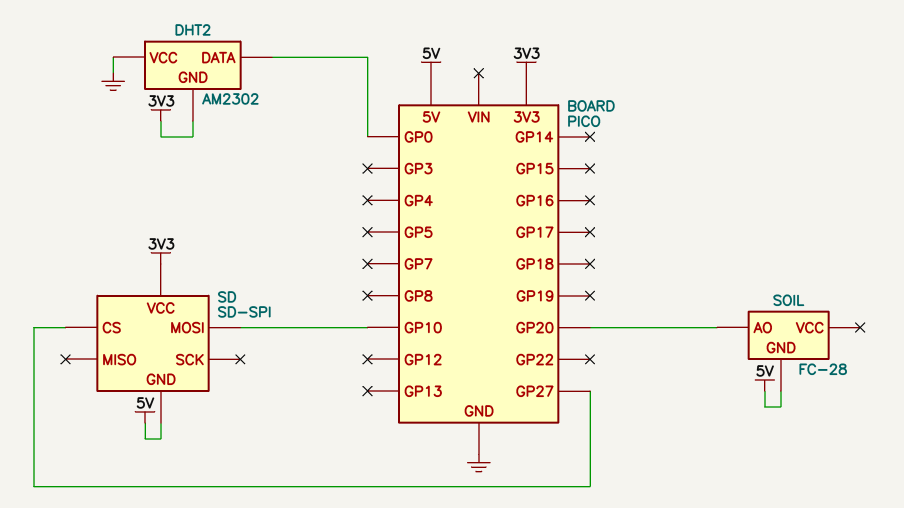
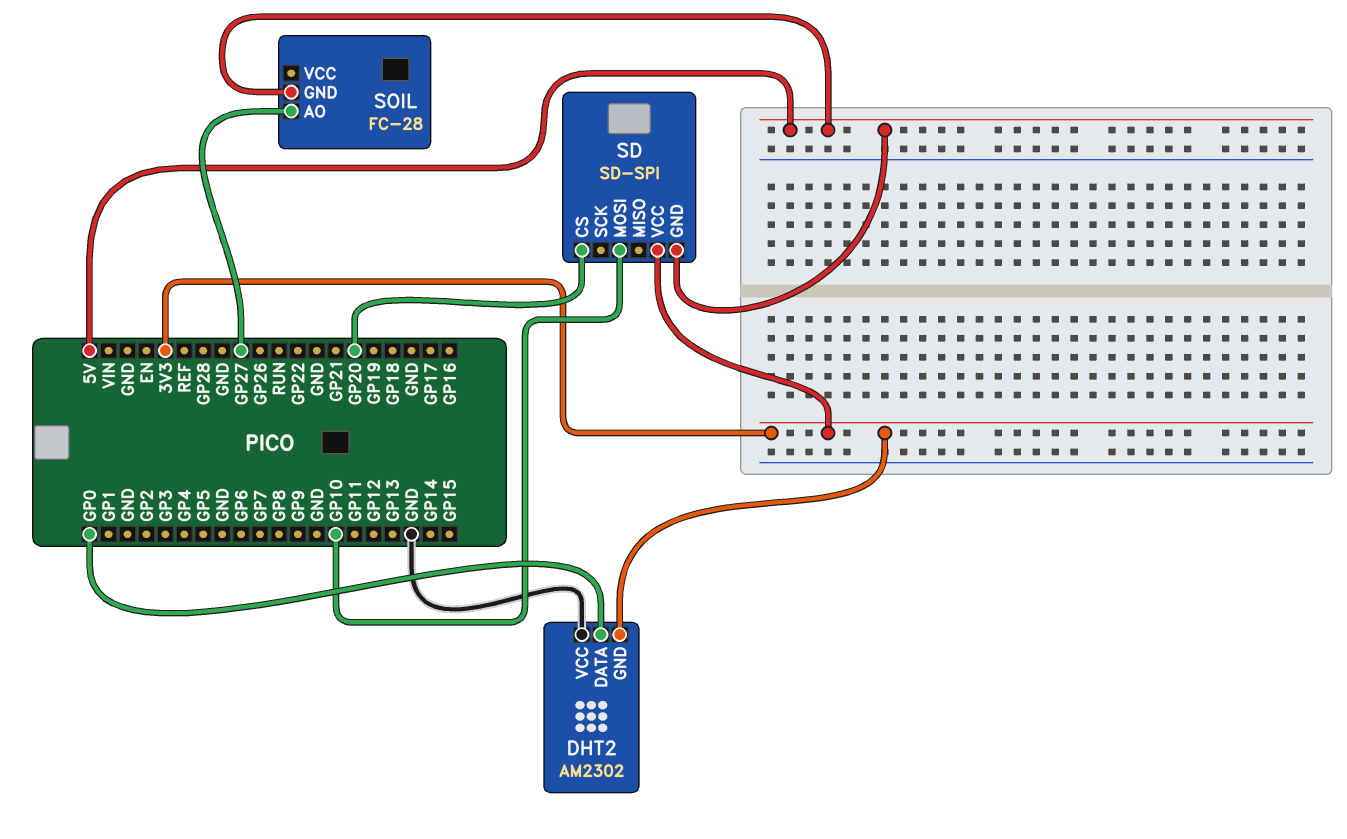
SD pin CS: GP27 -> GP20
SOIL pin AO: GP20 -> GP27

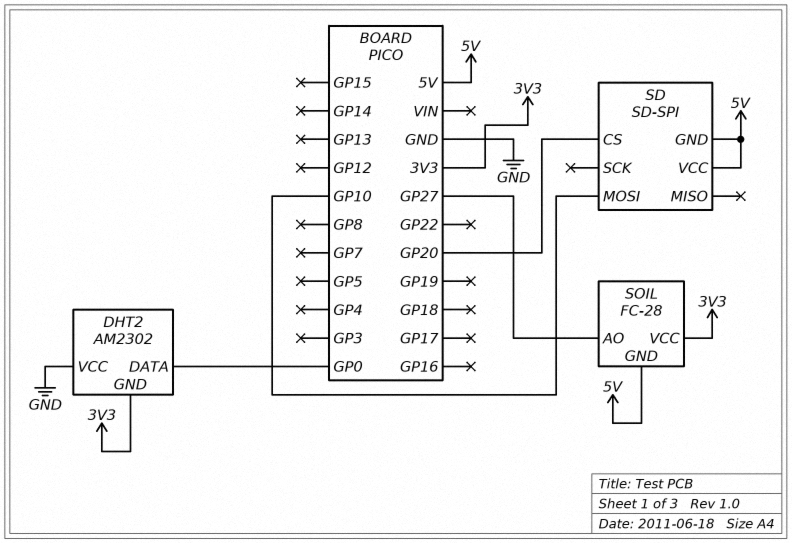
SD pin VCC: 3V3 -> 5V
SOIL pin VCC: none -> 3V3

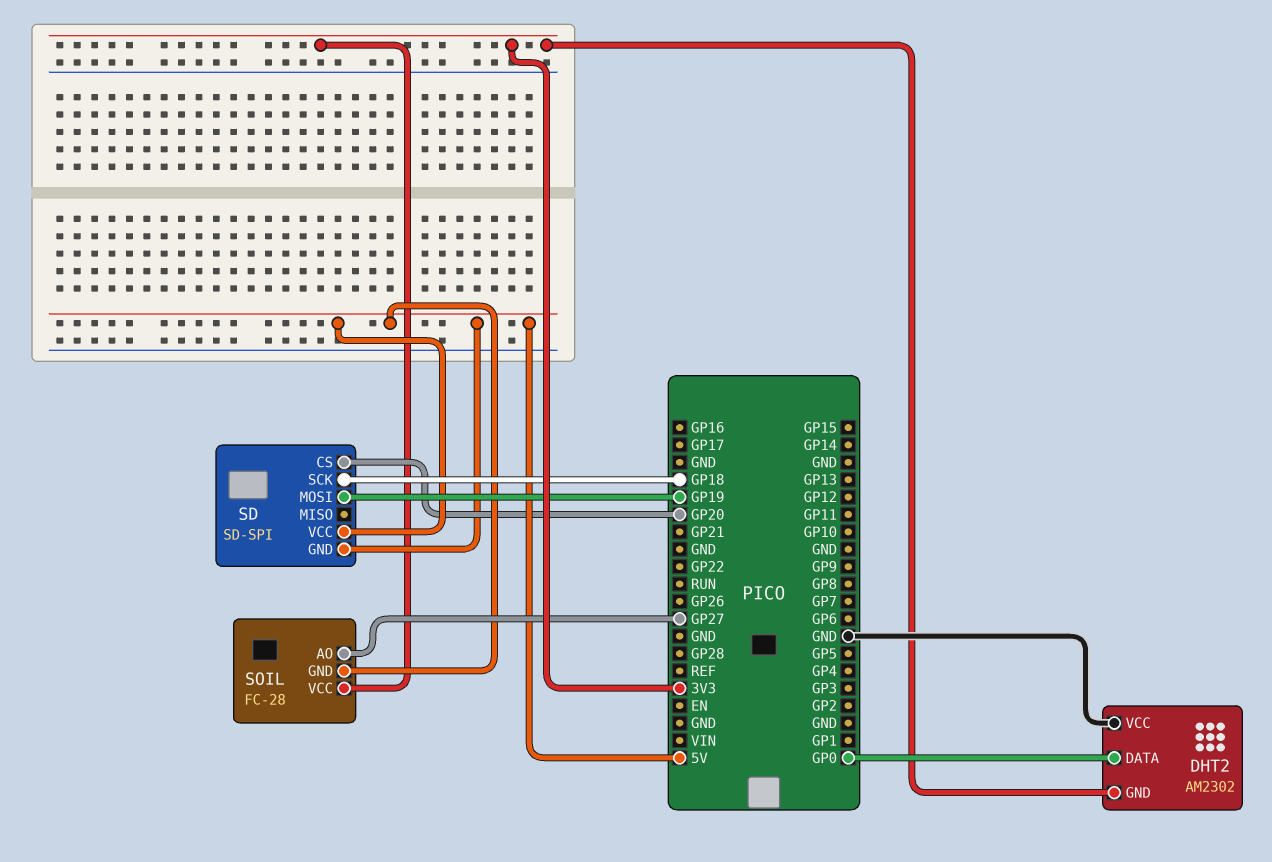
SD pin MOSI: GP10 -> GP19
SD pin SCK: none -> GP18

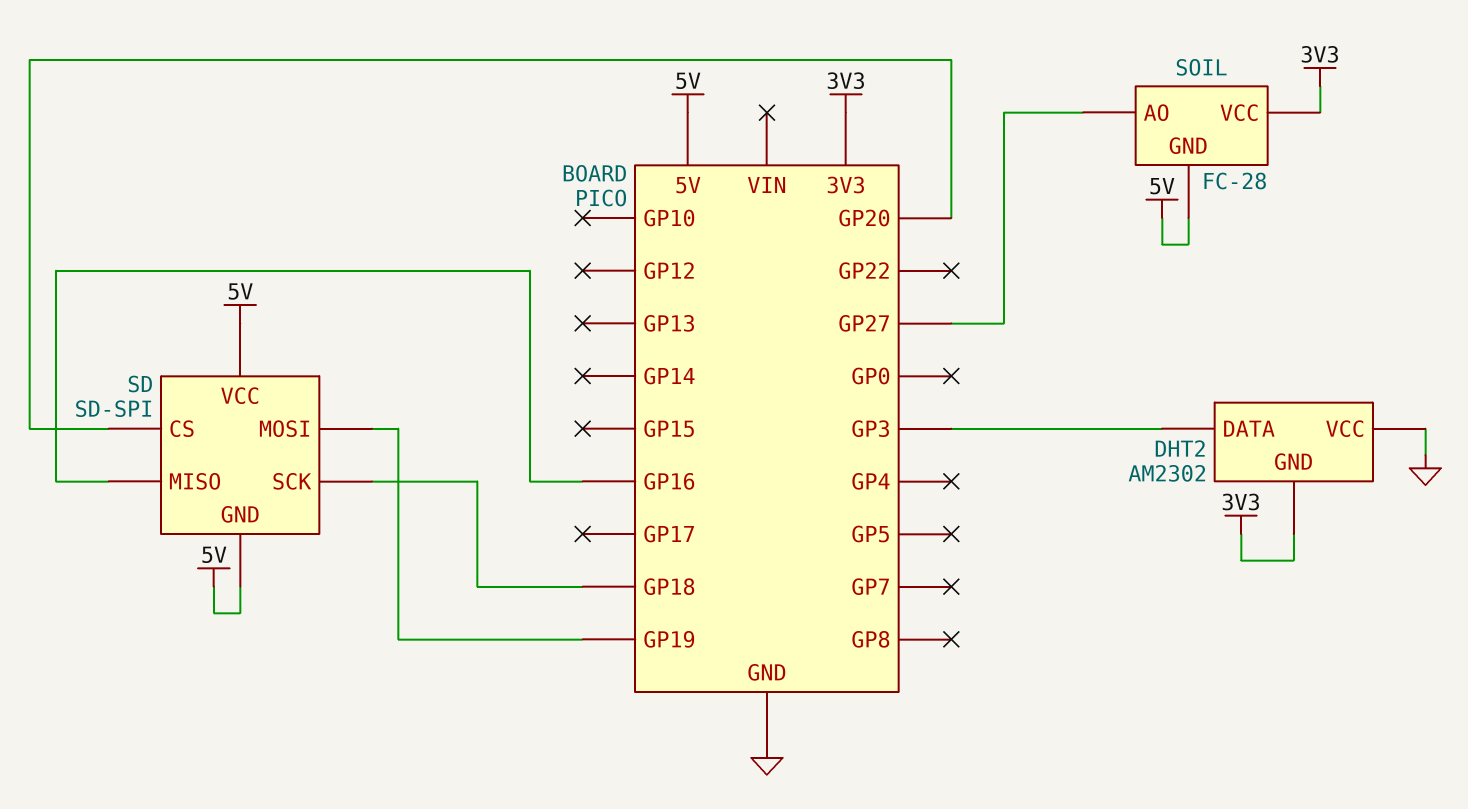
DHT2 pin DATA: GP0 -> GP3
SD pin MISO: none -> GP16

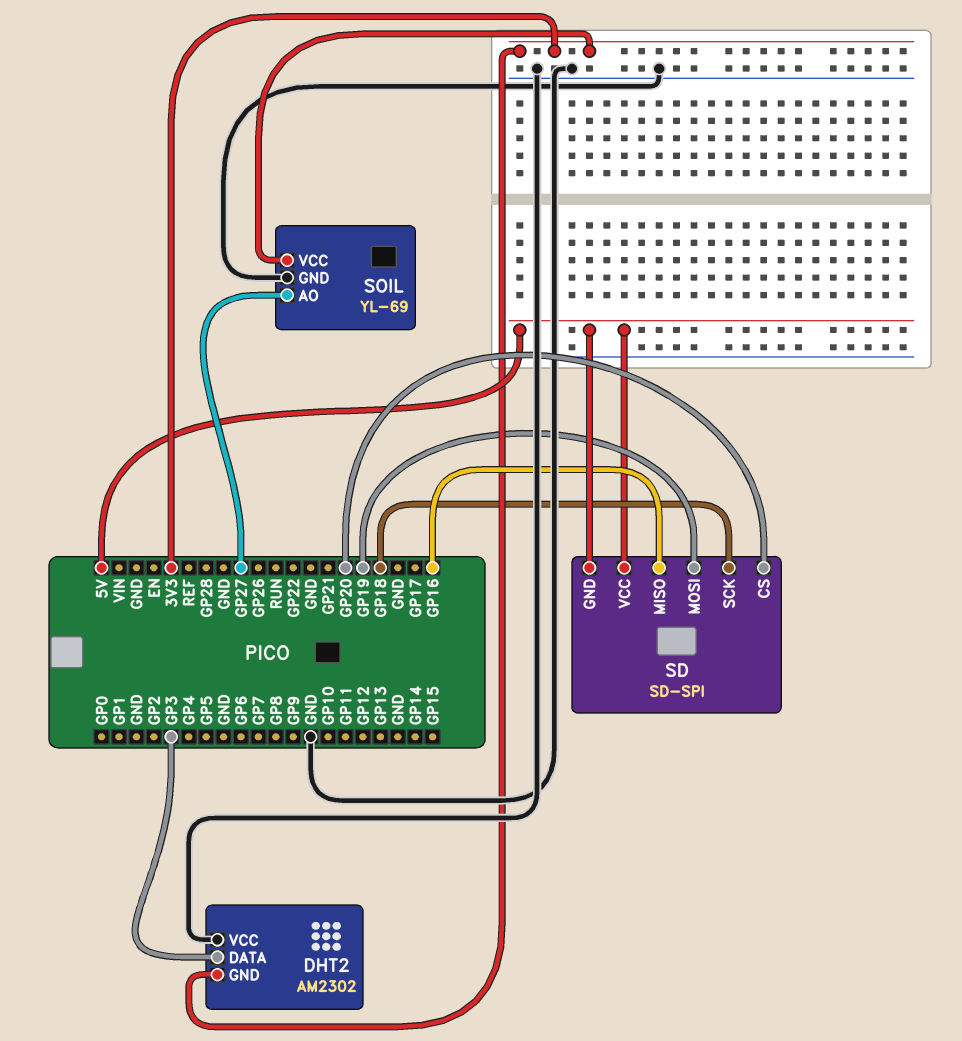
SOIL: FC-28 -> YL-69
SOIL pin GND: 5V -> GND

